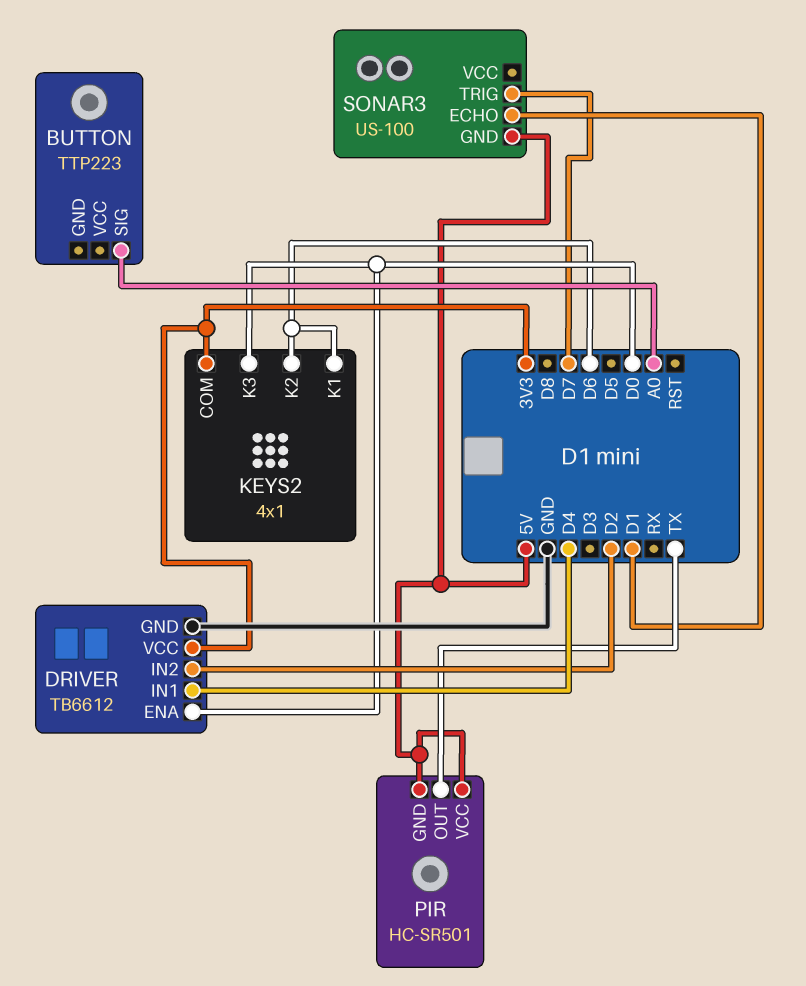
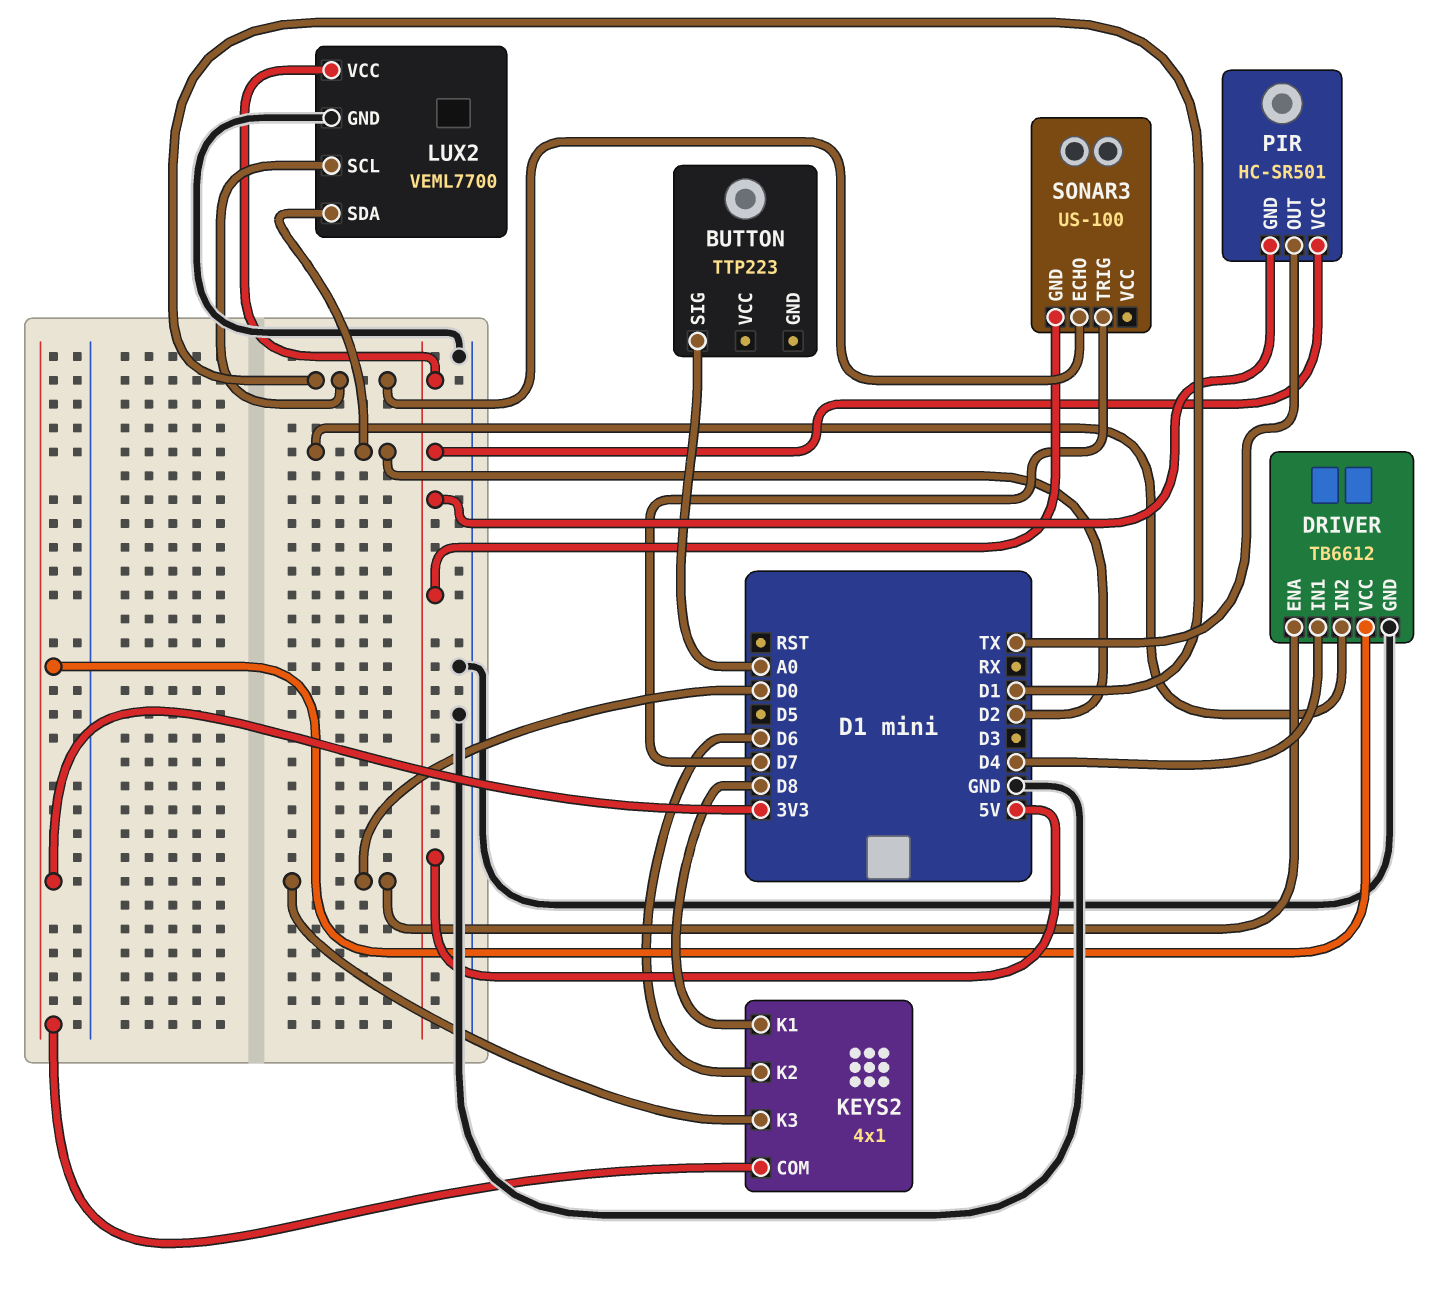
KEYS2 pin K1: D6 -> D8
LUX2: none -> VEML7700
LUX2 pin GND: none -> GND
LUX2 pin SCL: none -> D1
LUX2 pin SDA: none -> D2
LUX2 pin VCC: none -> 5V

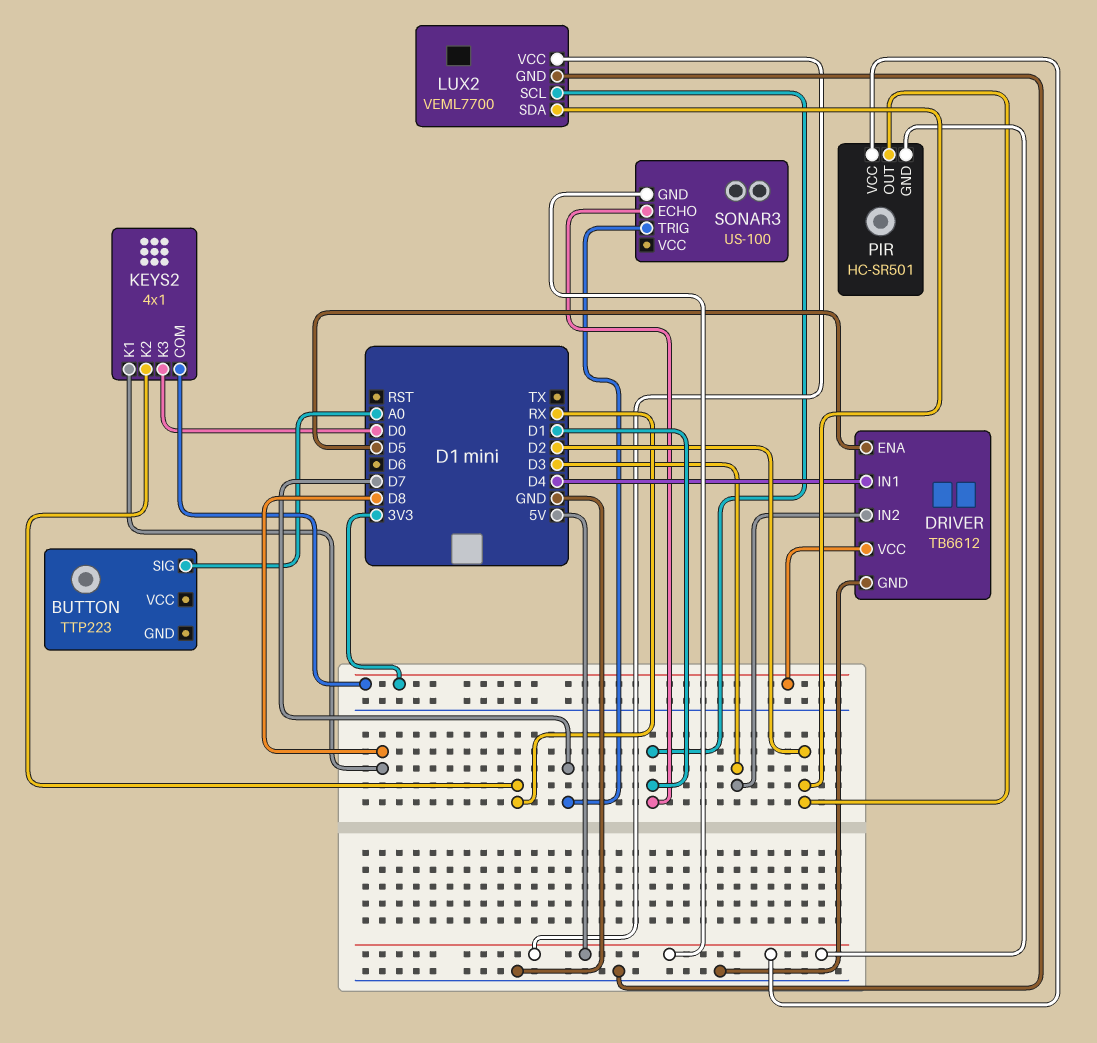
DRIVER pin ENA: D0 -> D5
DRIVER pin IN2: D2 -> D3
KEYS2 pin K2: D6 -> RX
PIR pin OUT: TX -> D2

